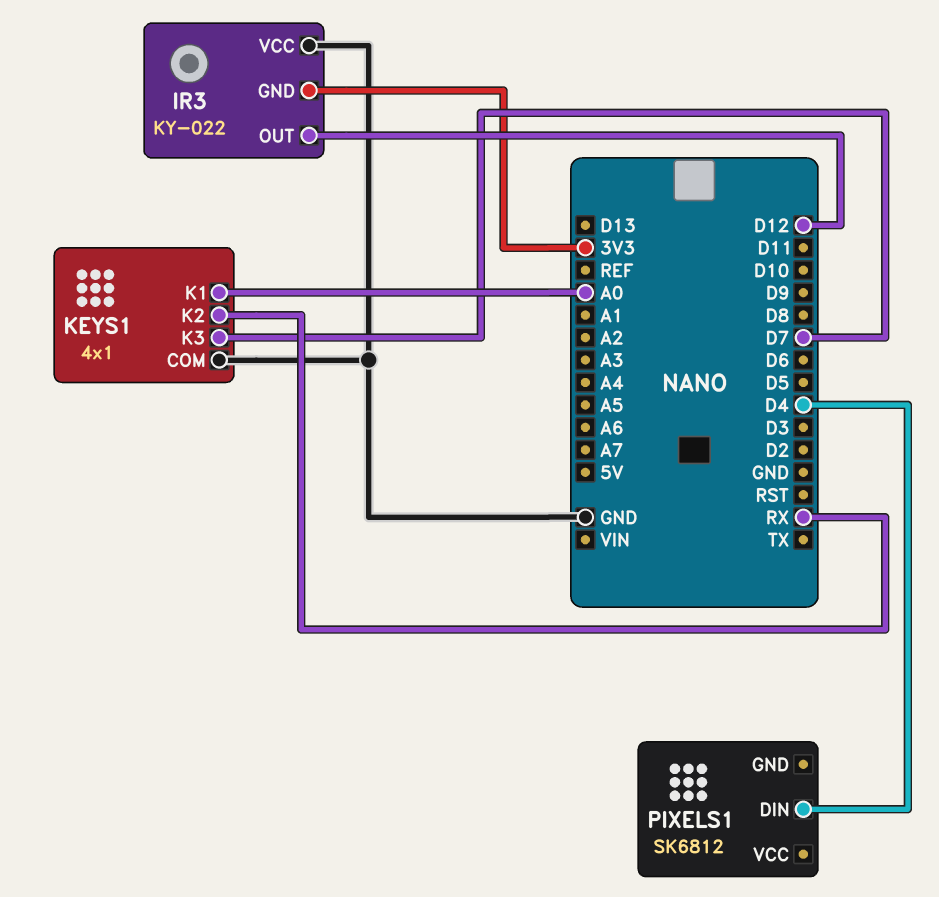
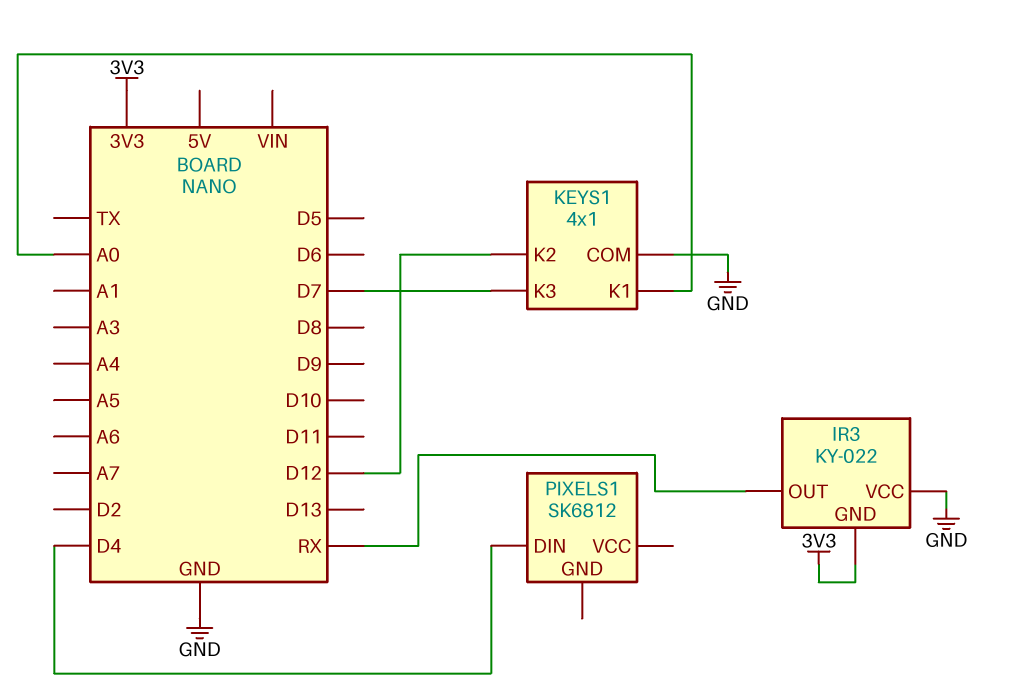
IR3 pin OUT: D12 -> RX
KEYS1 pin K2: RX -> D12

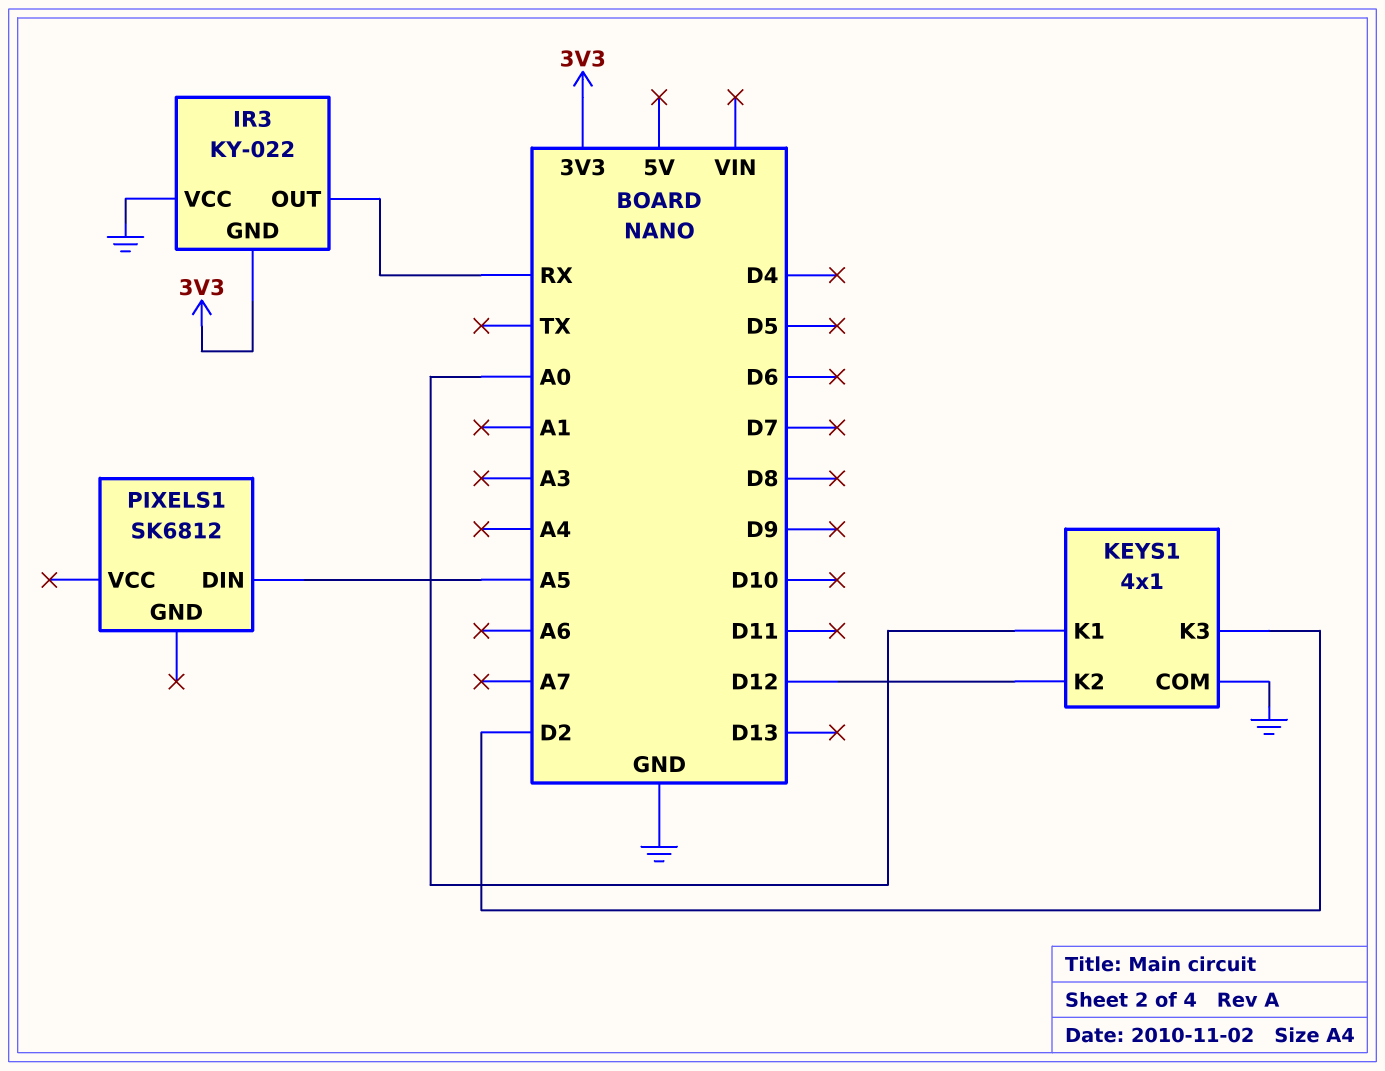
KEYS1 pin K3: D7 -> D2
PIXELS1 pin DIN: D4 -> A5

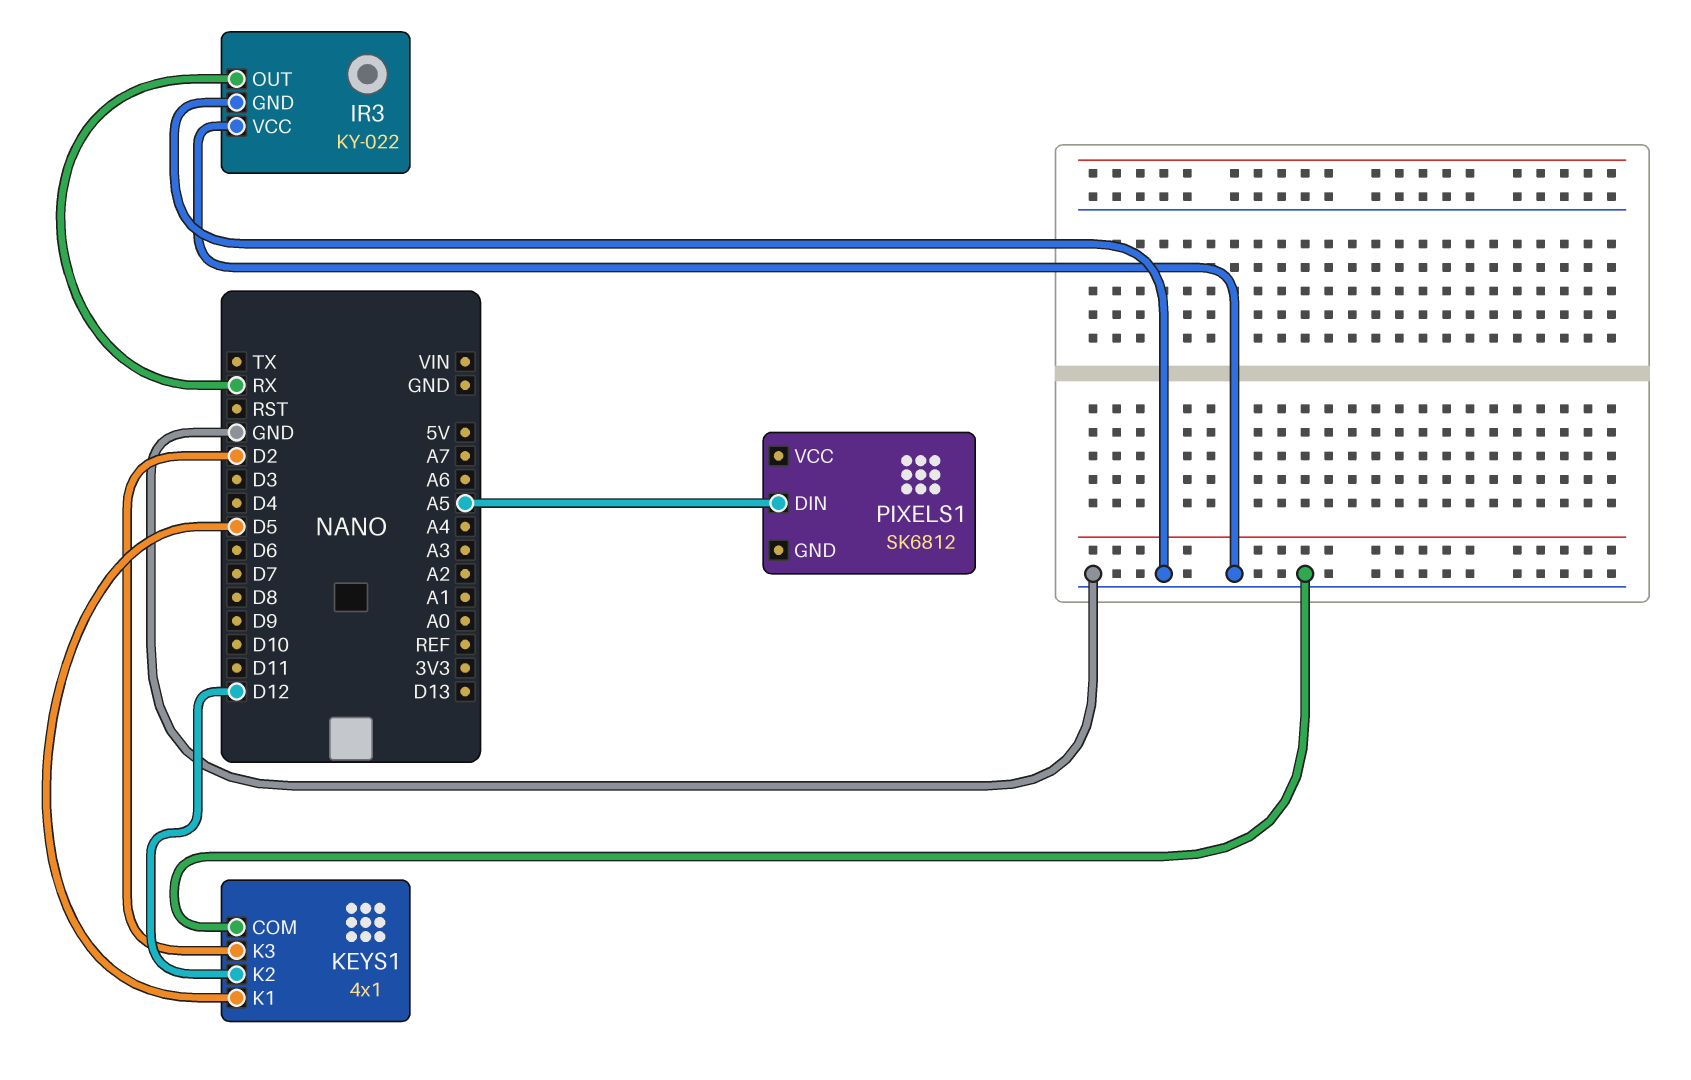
IR3 pin GND: 3V3 -> GND
KEYS1 pin K1: A0 -> D5

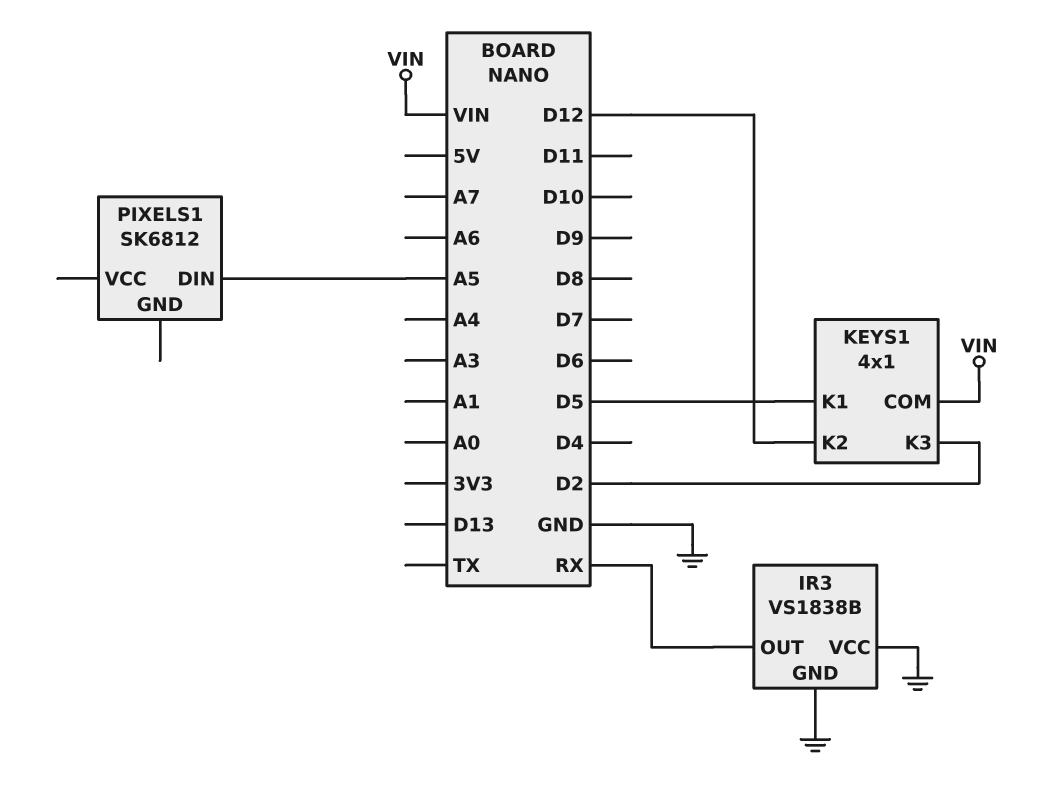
IR3: KY-022 -> VS1838B
KEYS1 pin COM: GND -> VIN

